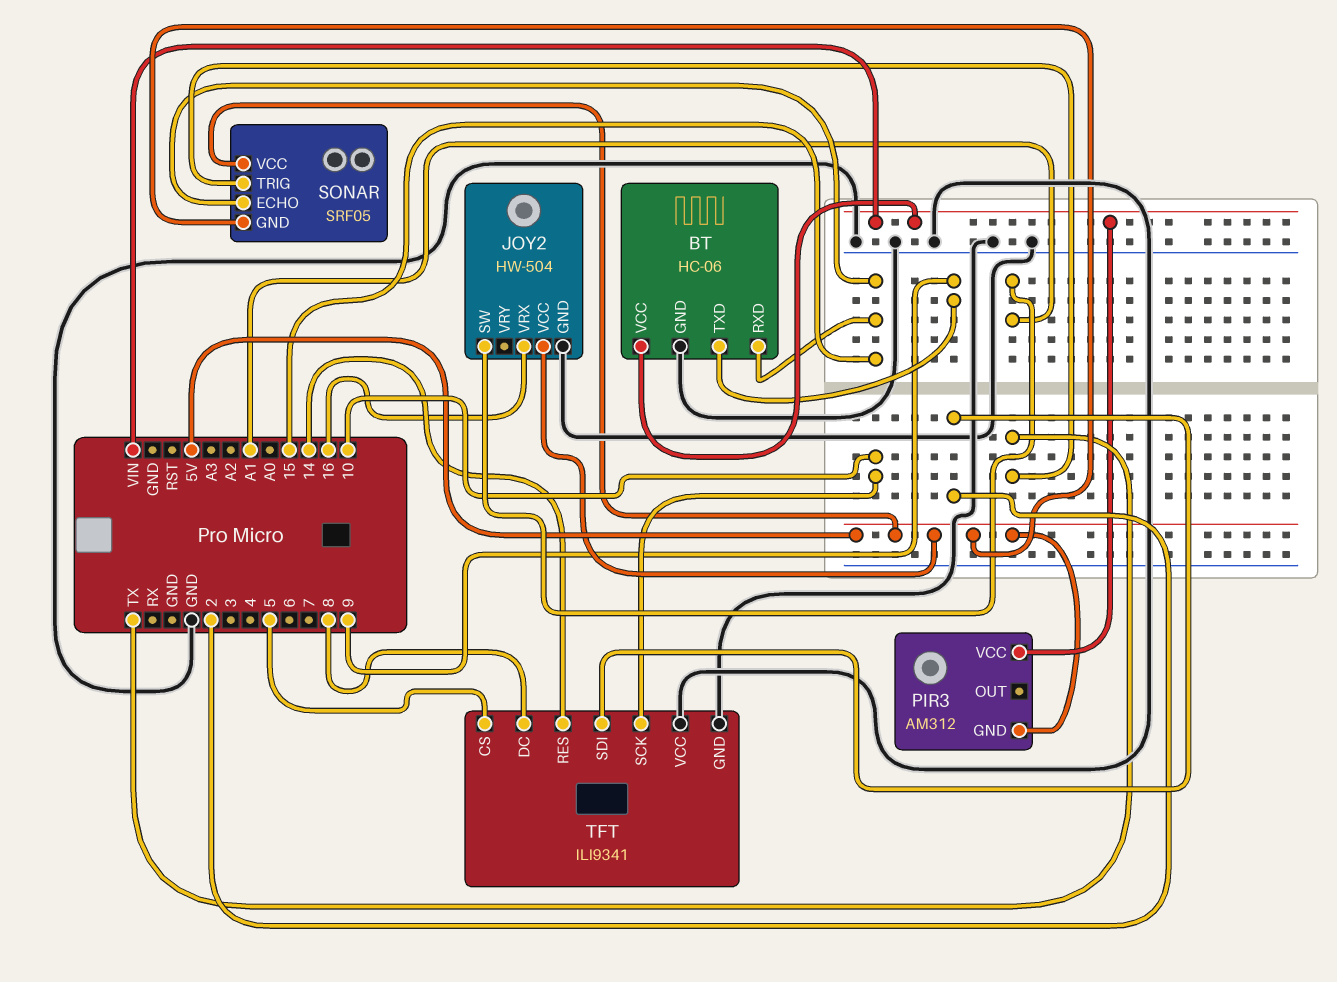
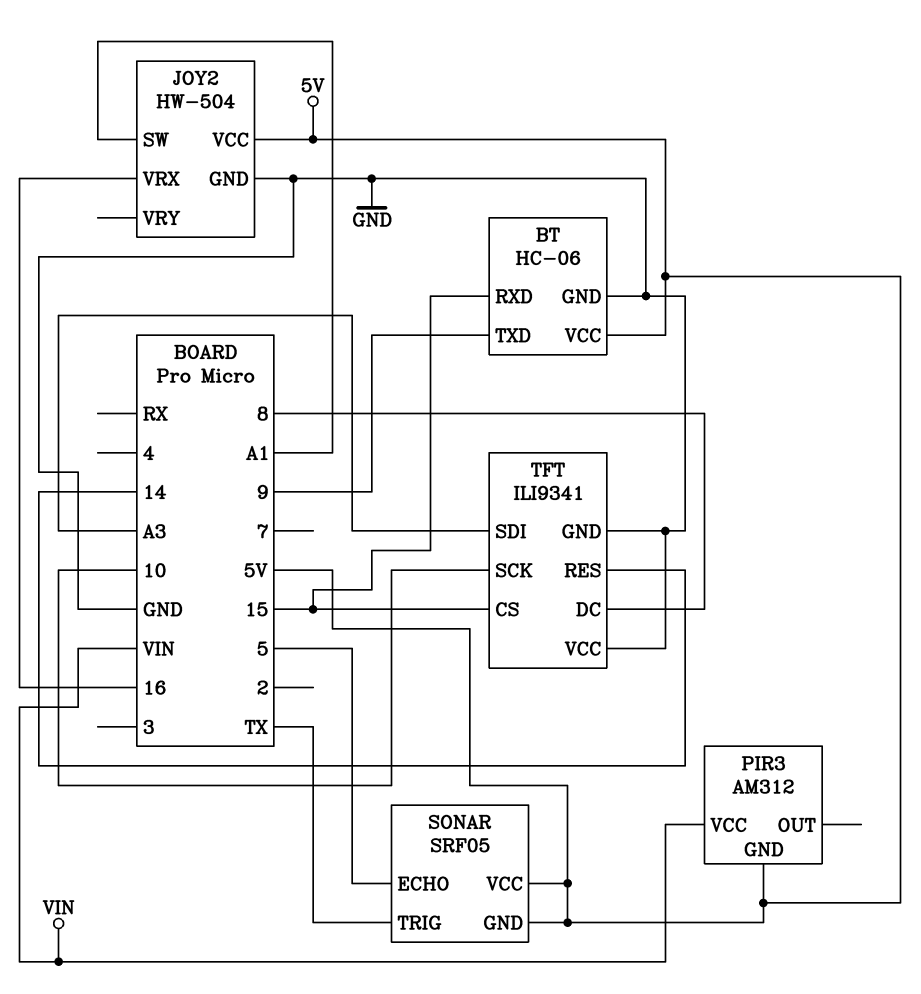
BT pin VCC: VIN -> 5V
SONAR pin ECHO: 15 -> 5
TFT pin CS: 5 -> 15
TFT pin SDI: 2 -> A3

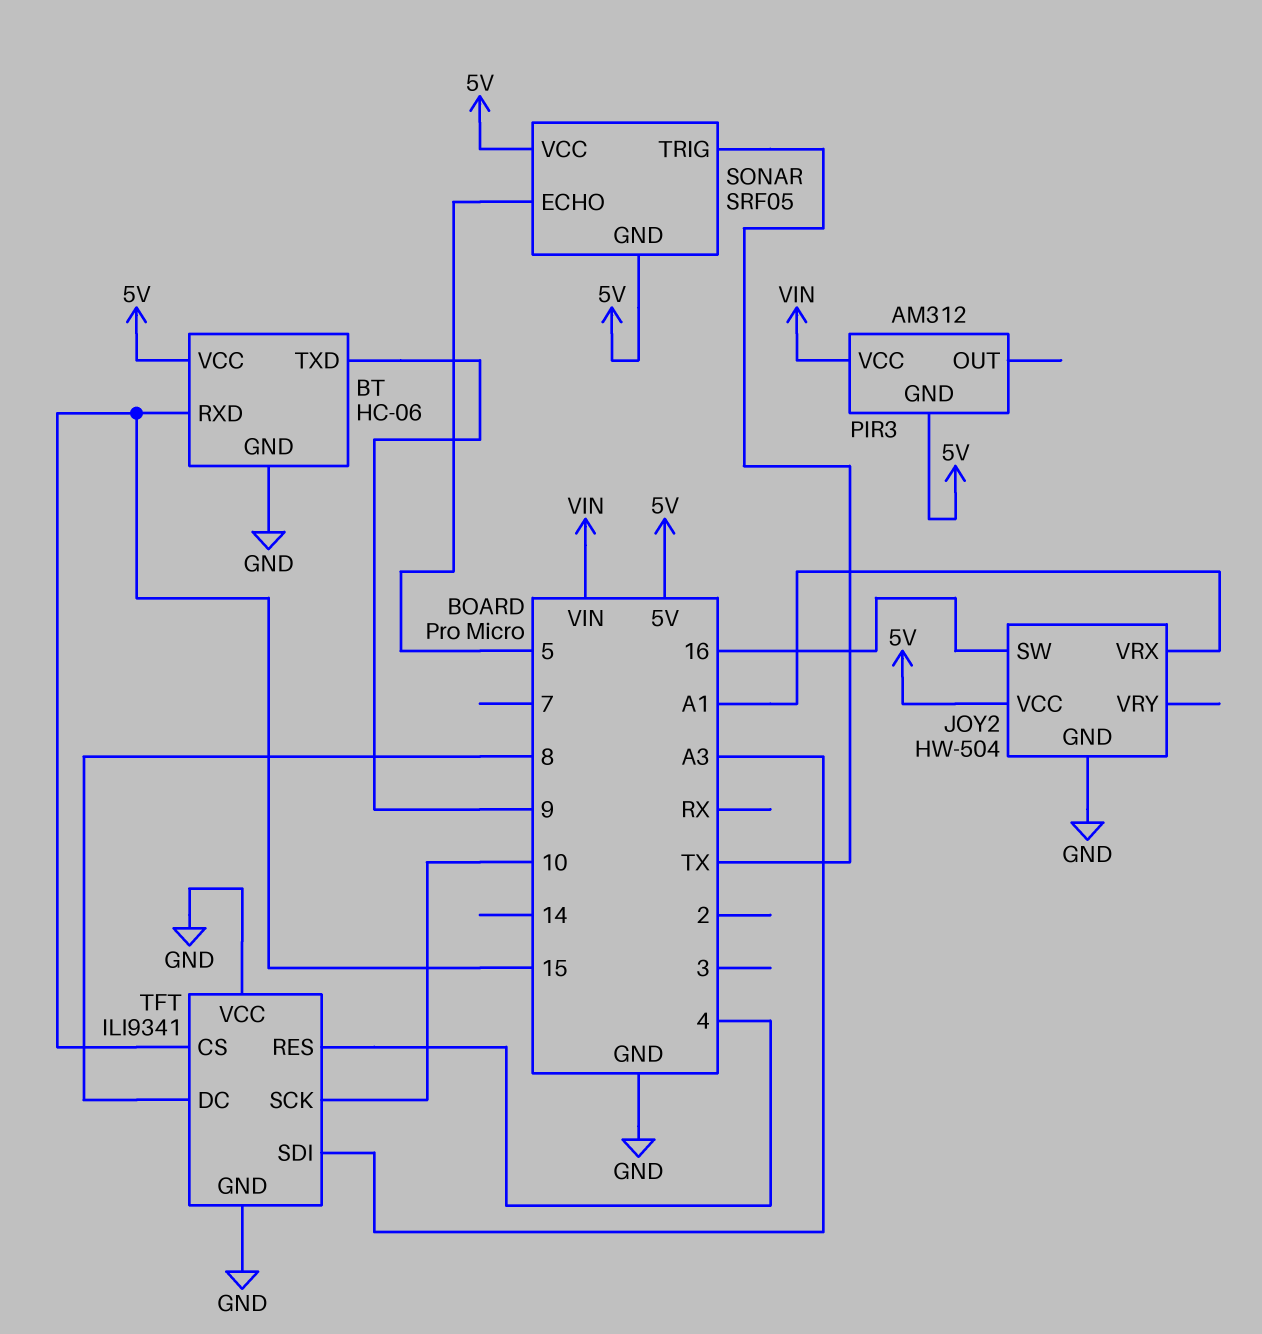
JOY2 pin SW: A1 -> 16
JOY2 pin VRX: 16 -> A1
TFT pin RES: 14 -> 4

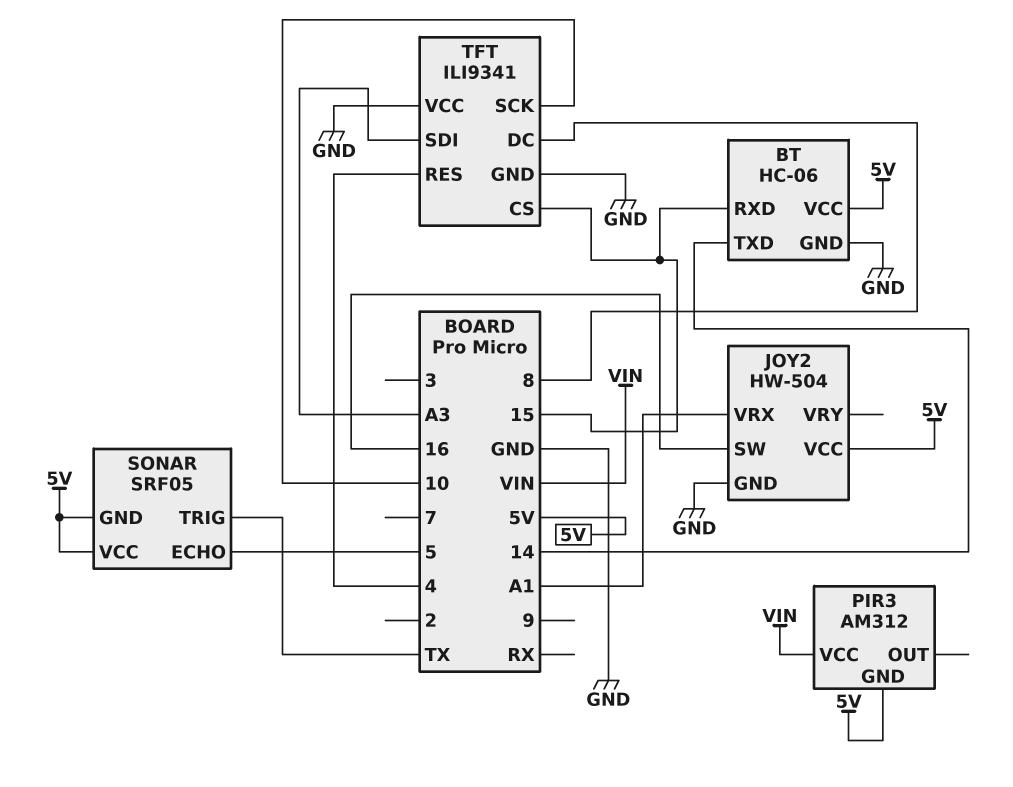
BT pin TXD: 9 -> 14

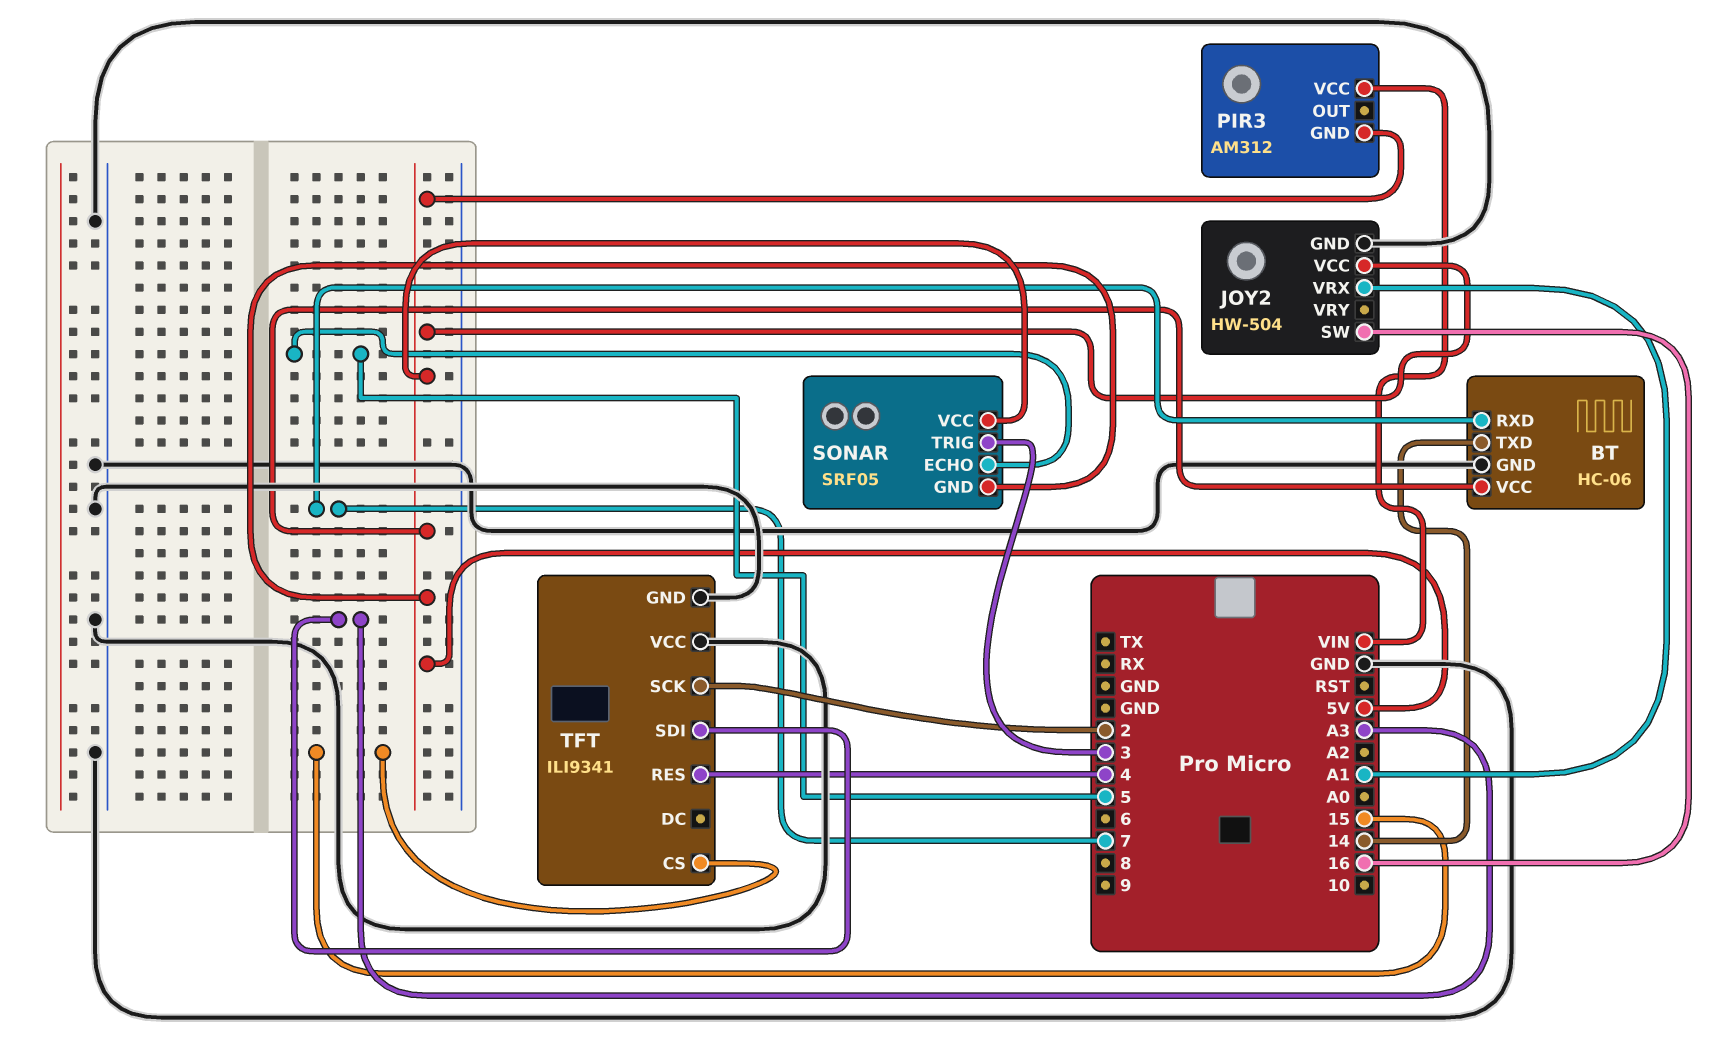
BT pin RXD: 15 -> 7
SONAR pin TRIG: TX -> 3
TFT pin DC: 8 -> none
TFT pin SCK: 10 -> 2

